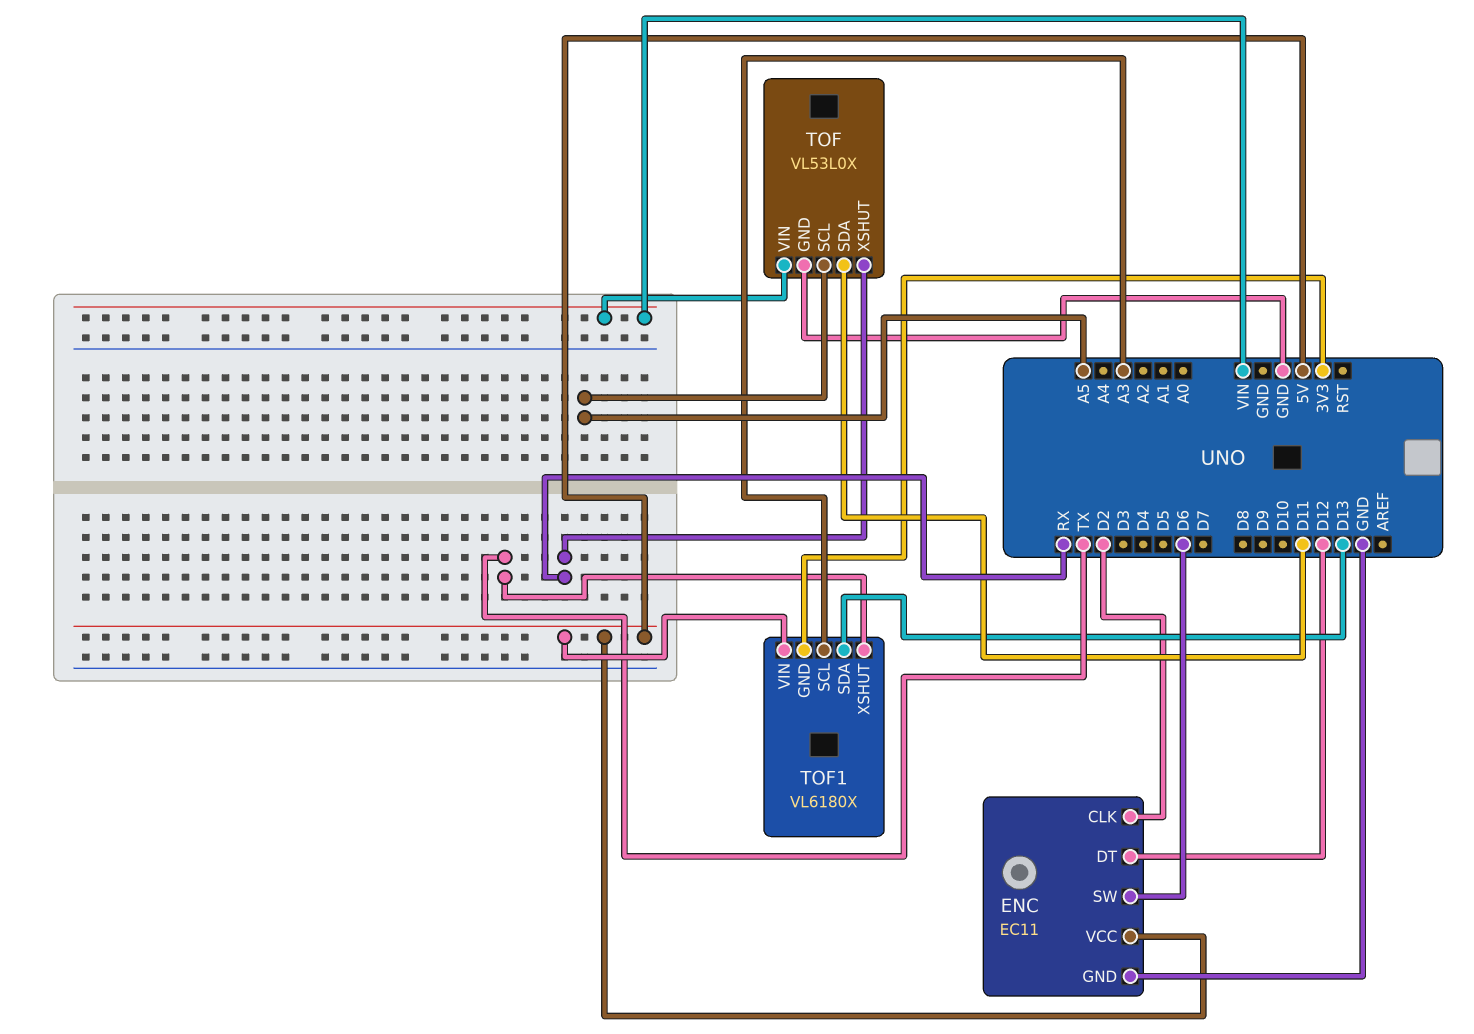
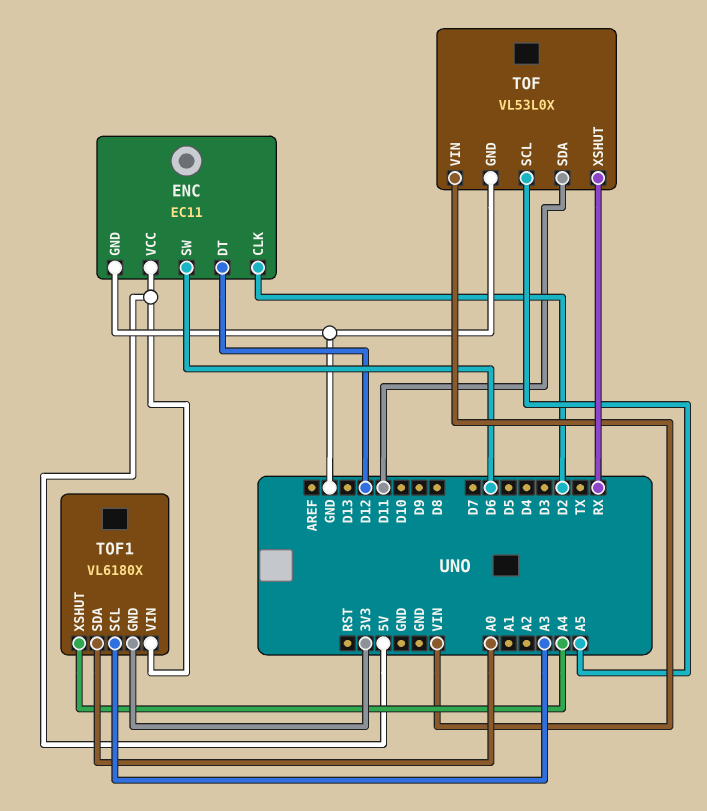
TOF1 pin SDA: D13 -> A0
TOF1 pin XSHUT: TX -> A4

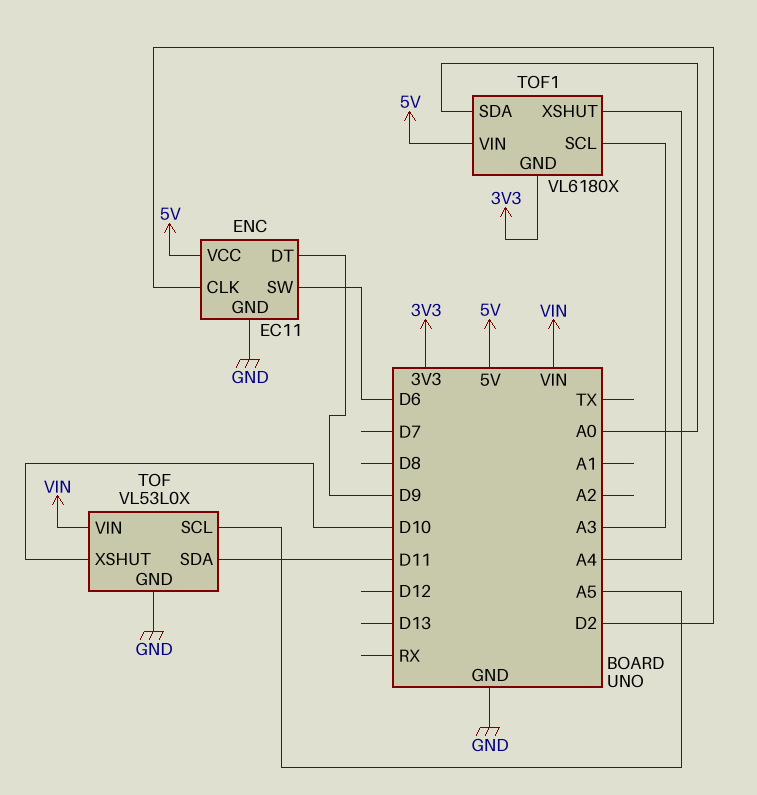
ENC pin DT: D12 -> D9
TOF pin XSHUT: RX -> D10

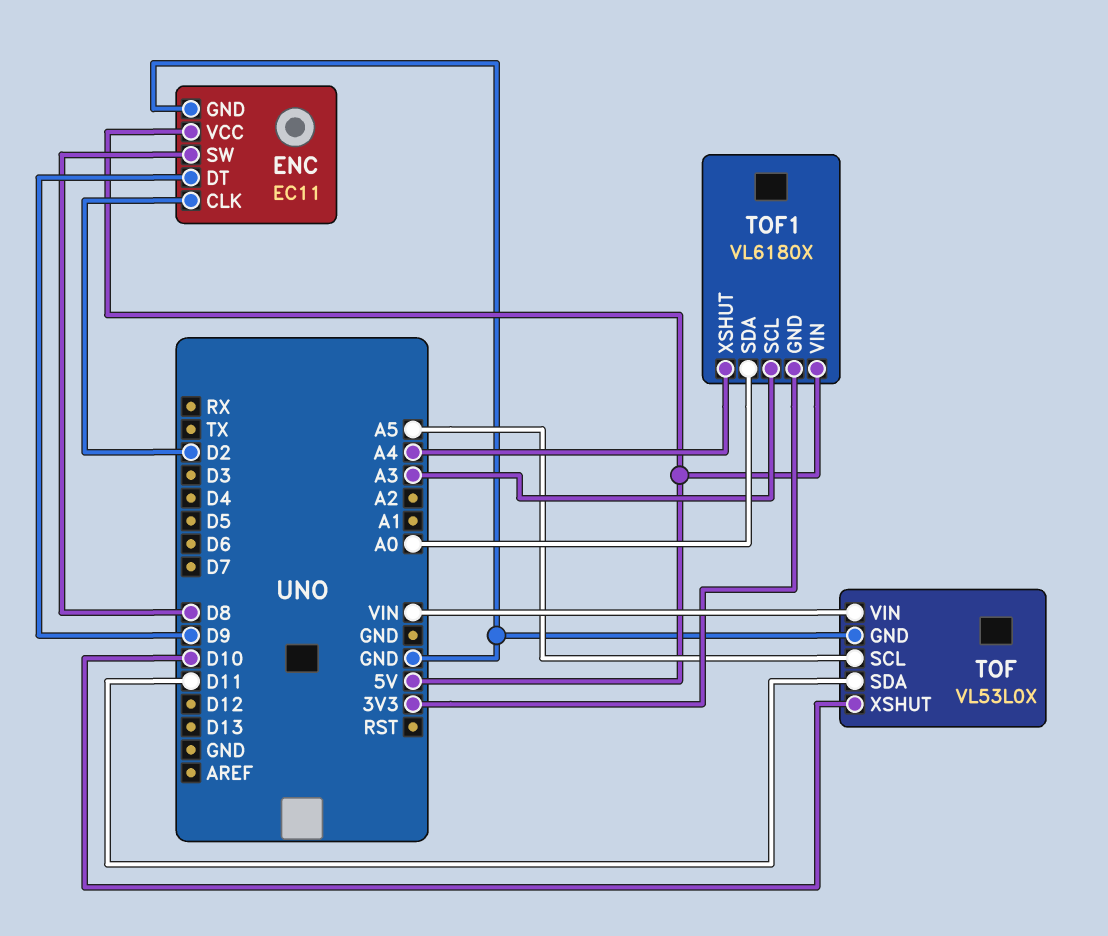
ENC pin SW: D6 -> D8

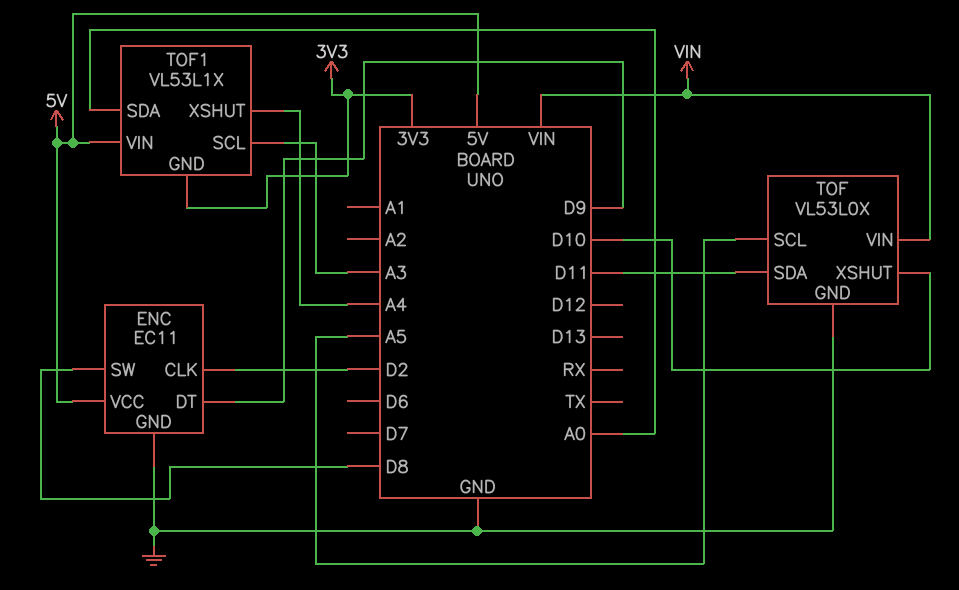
TOF1: VL6180X -> VL53L1X

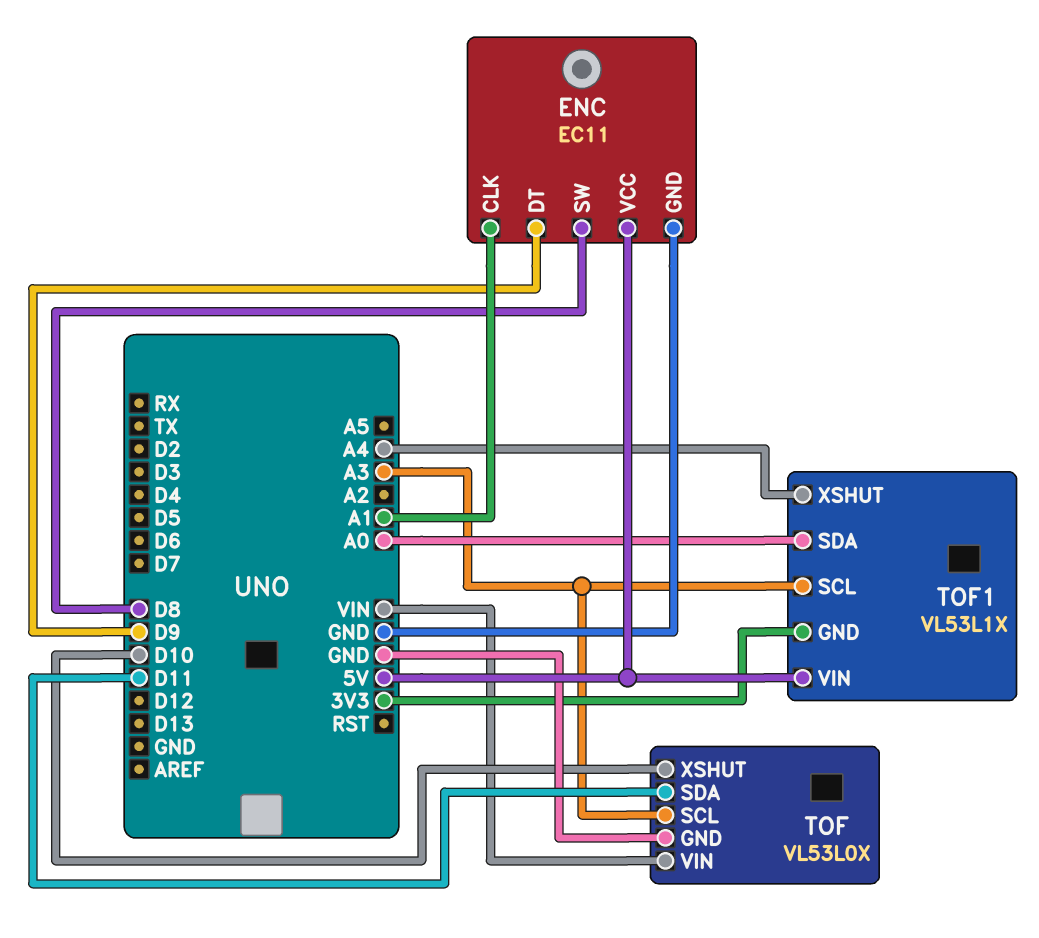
ENC pin CLK: D2 -> A1
TOF pin SCL: A5 -> A3

